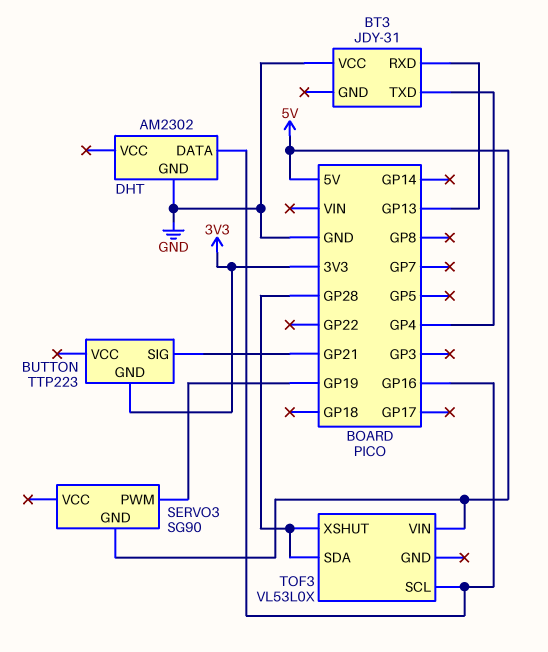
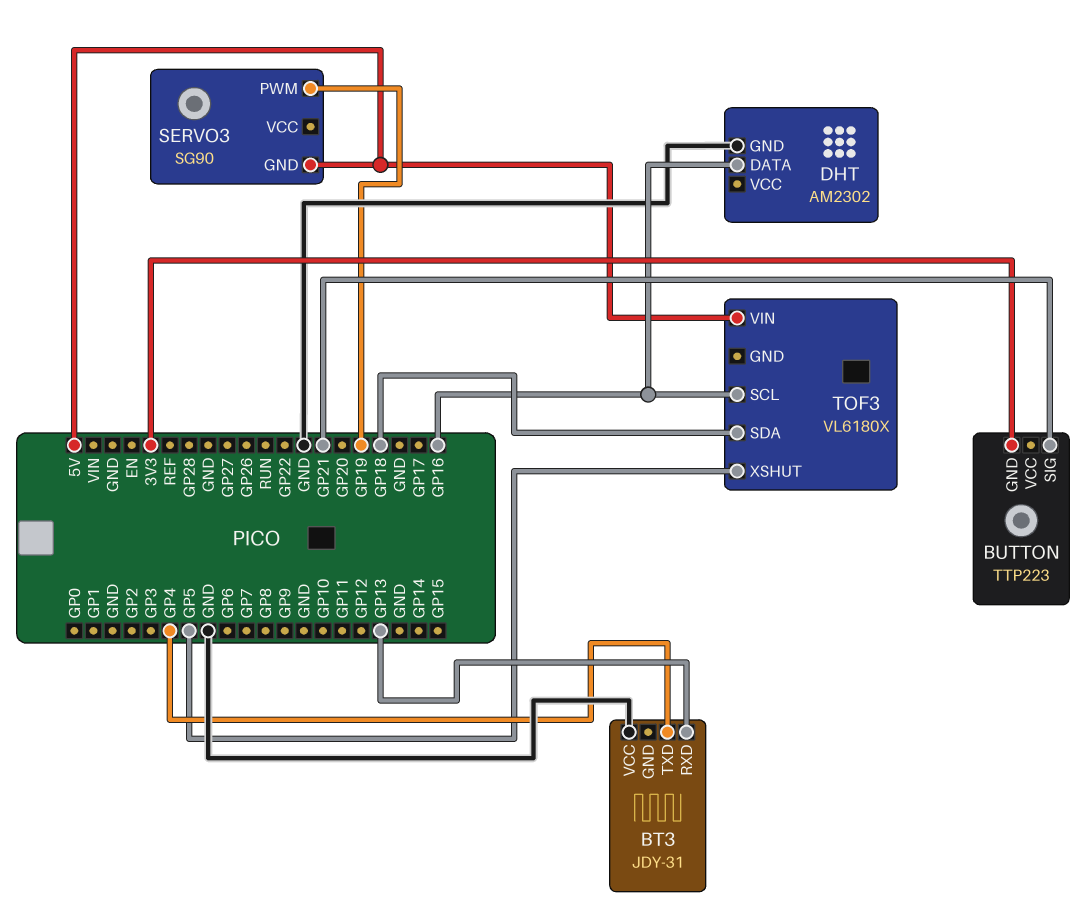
TOF3: VL53L0X -> VL6180X
TOF3 pin SDA: GP28 -> GP18
TOF3 pin XSHUT: GP28 -> GP5

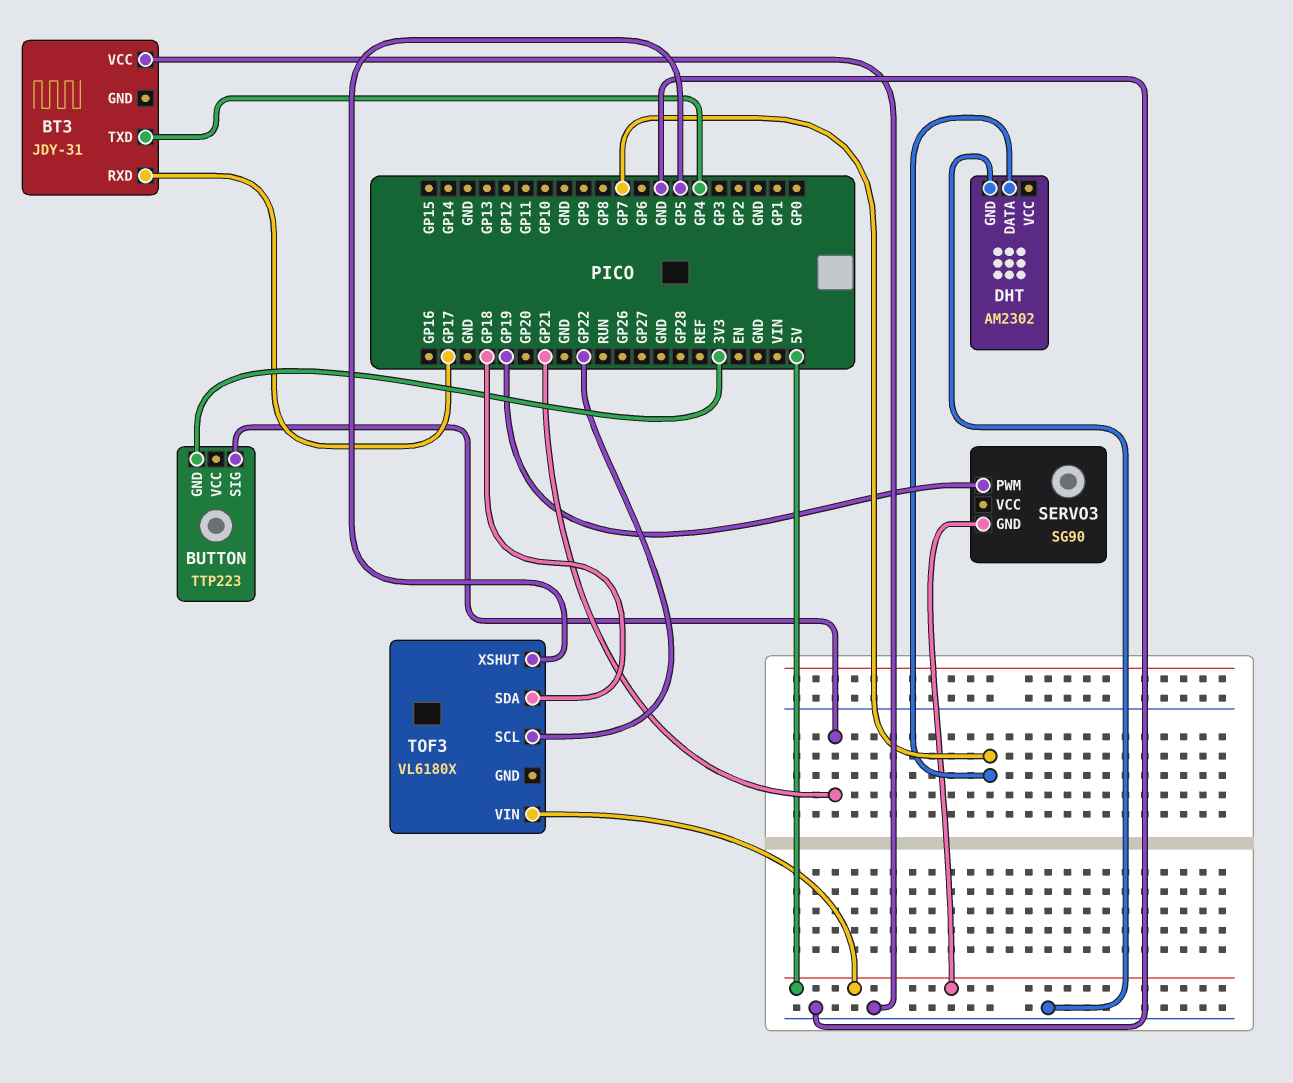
BT3 pin RXD: GP13 -> GP17
DHT pin DATA: GP16 -> GP7
TOF3 pin SCL: GP16 -> GP22

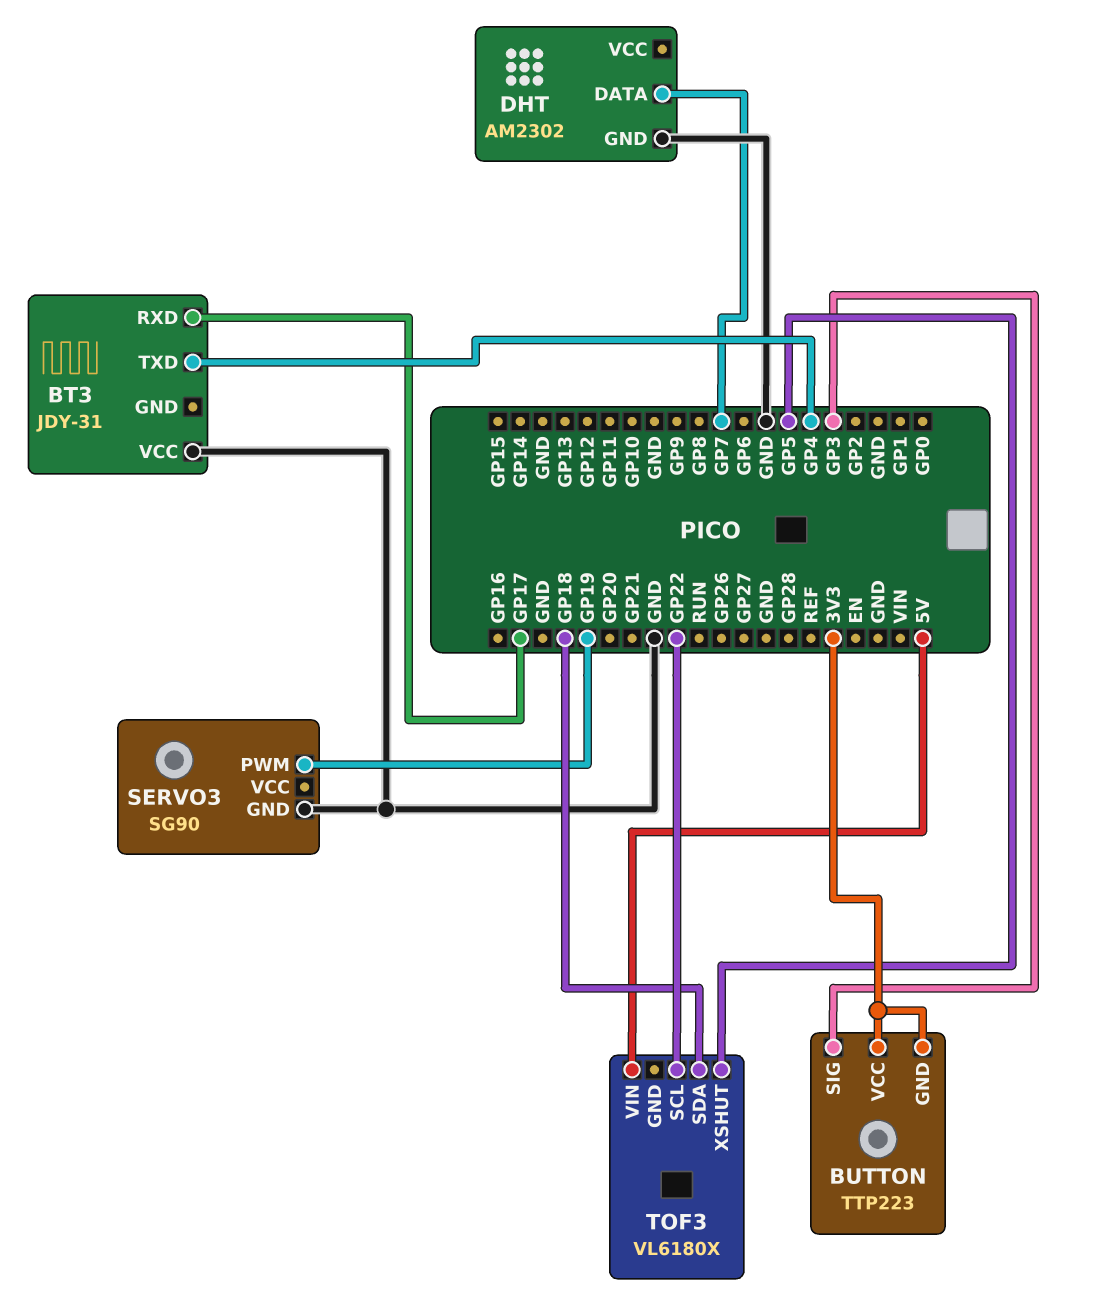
BUTTON pin SIG: GP21 -> GP3
BUTTON pin VCC: none -> 3V3
SERVO3 pin GND: 5V -> GND

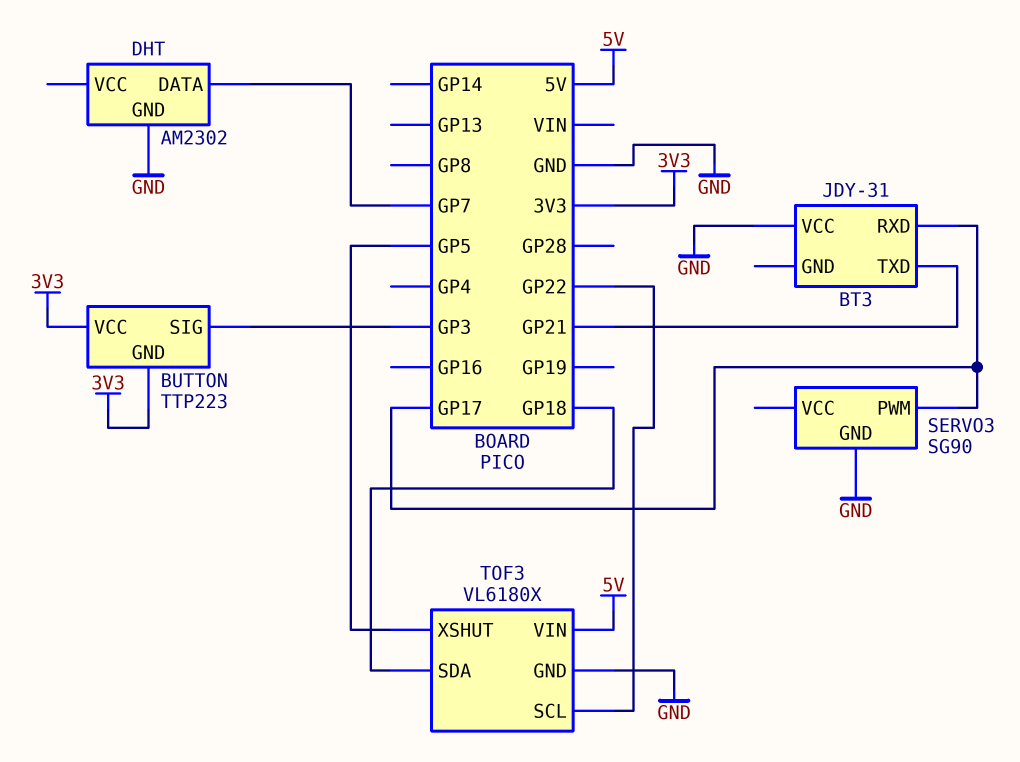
BT3 pin TXD: GP4 -> GP21
SERVO3 pin PWM: GP19 -> GP17
TOF3 pin GND: none -> GND

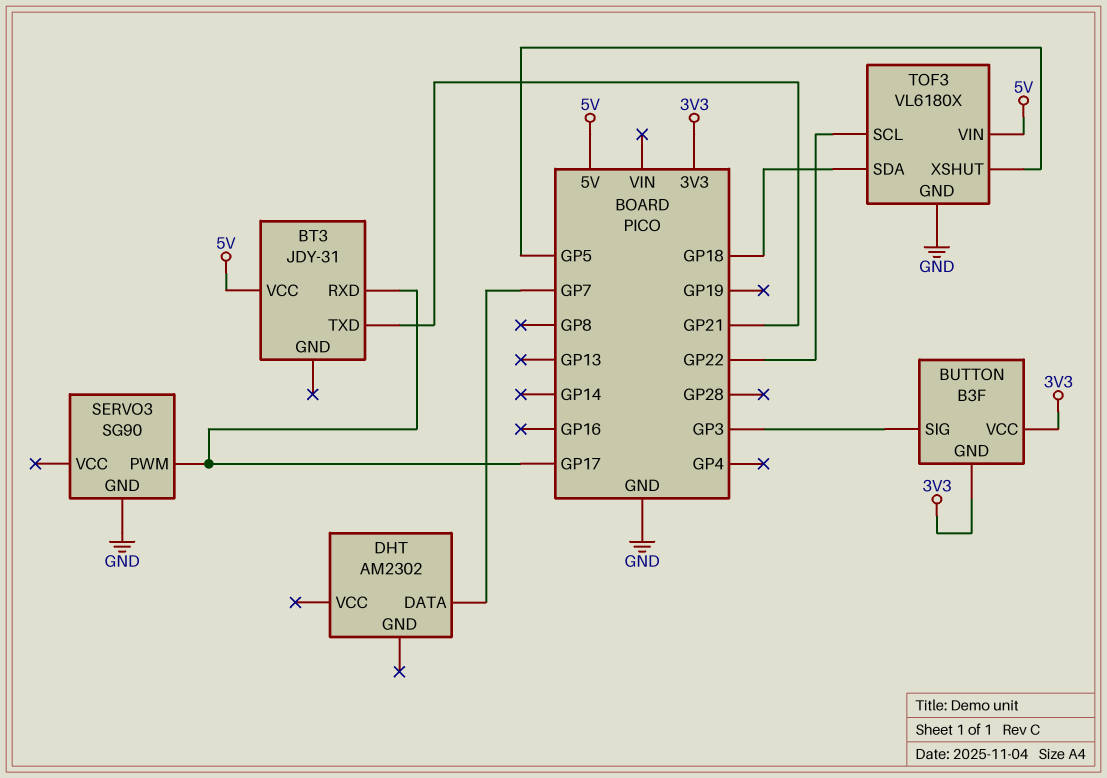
BT3 pin VCC: GND -> 5V
BUTTON: TTP223 -> B3F
DHT pin GND: GND -> none

